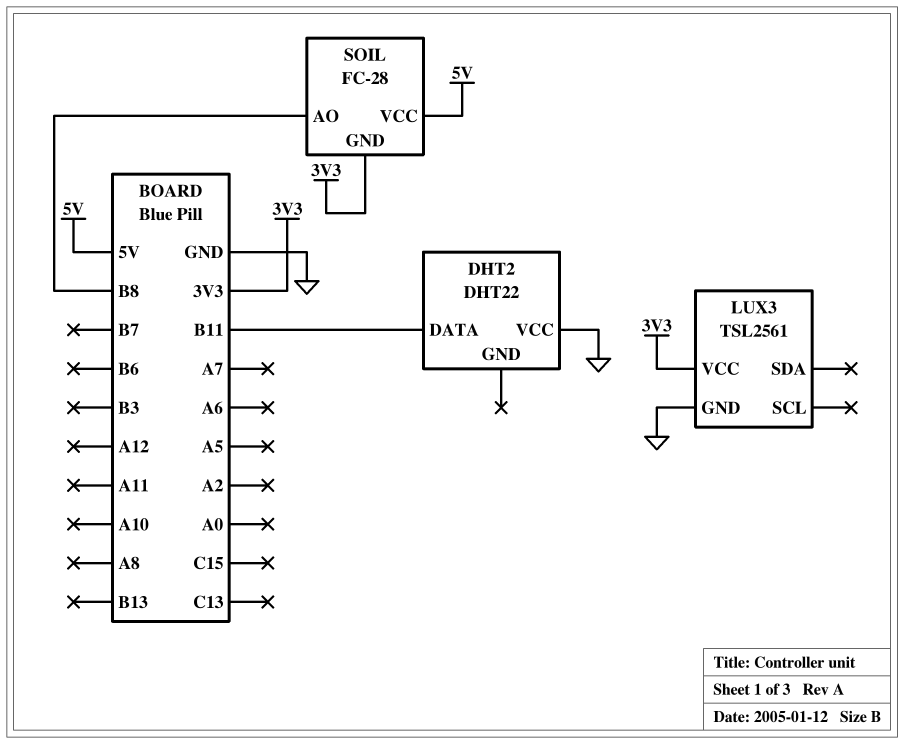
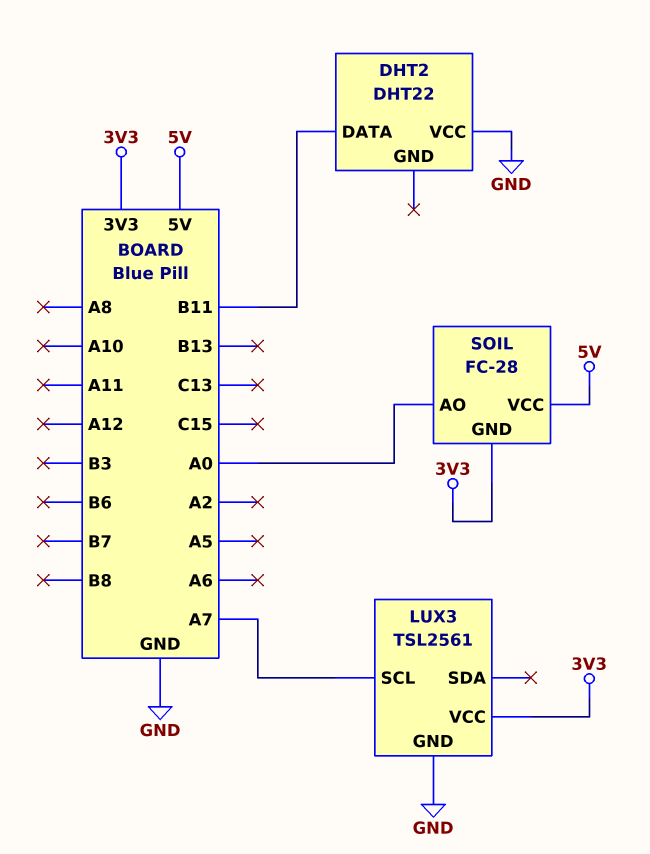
LUX3 pin SCL: none -> A7
SOIL pin AO: B8 -> A0

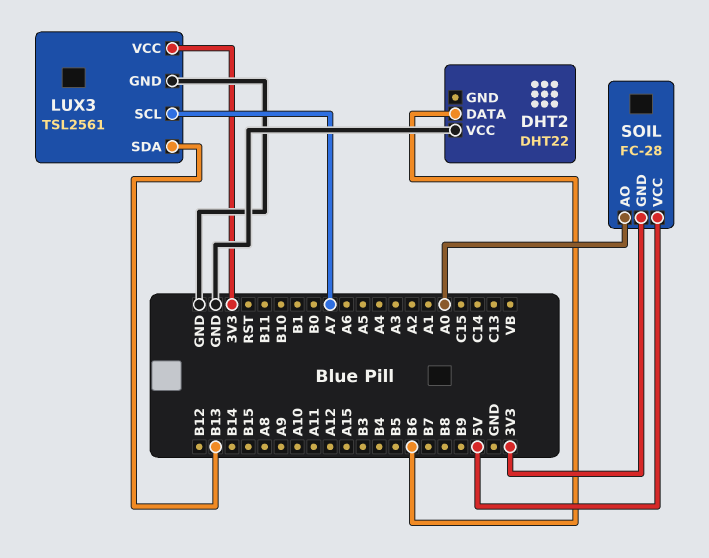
DHT2 pin DATA: B11 -> B6
LUX3 pin SDA: none -> B13

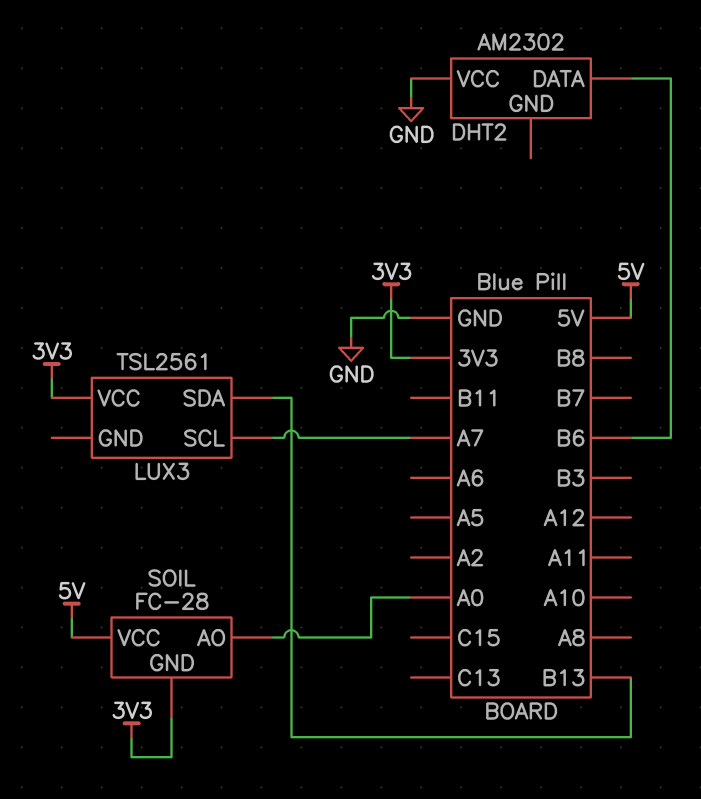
DHT2: DHT22 -> AM2302
LUX3 pin GND: GND -> none

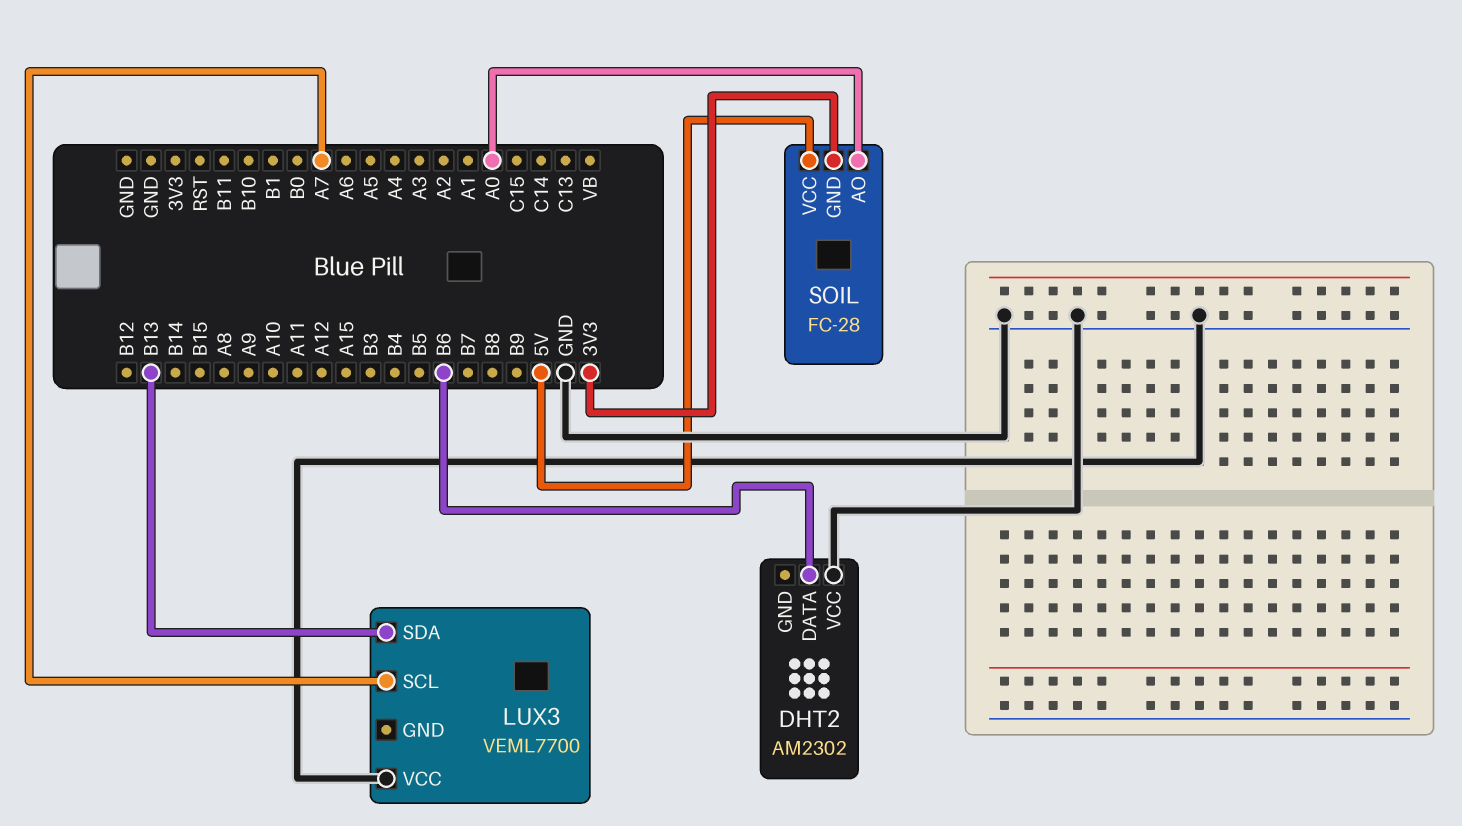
LUX3: TSL2561 -> VEML7700
LUX3 pin VCC: 3V3 -> GND

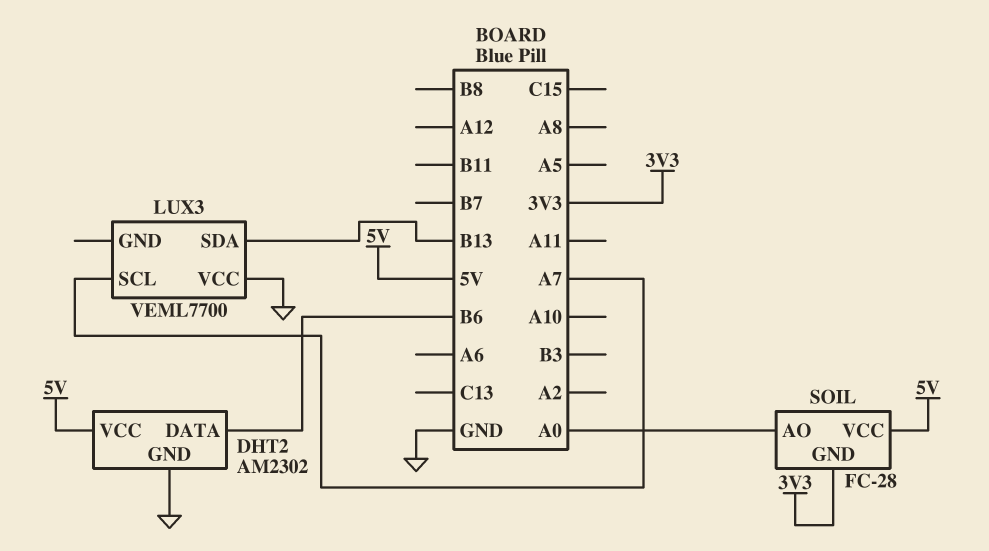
DHT2 pin GND: none -> GND
DHT2 pin VCC: GND -> 5V

